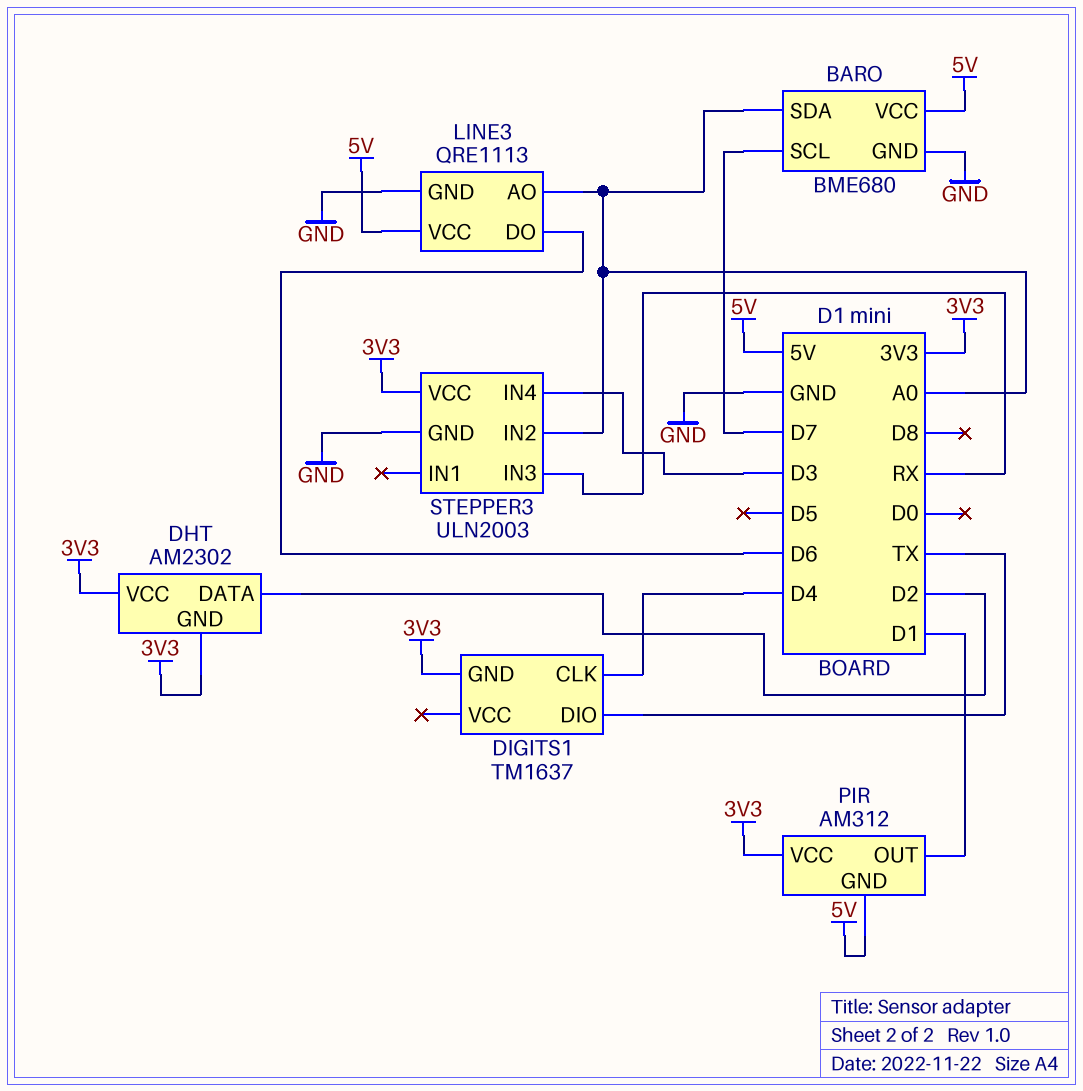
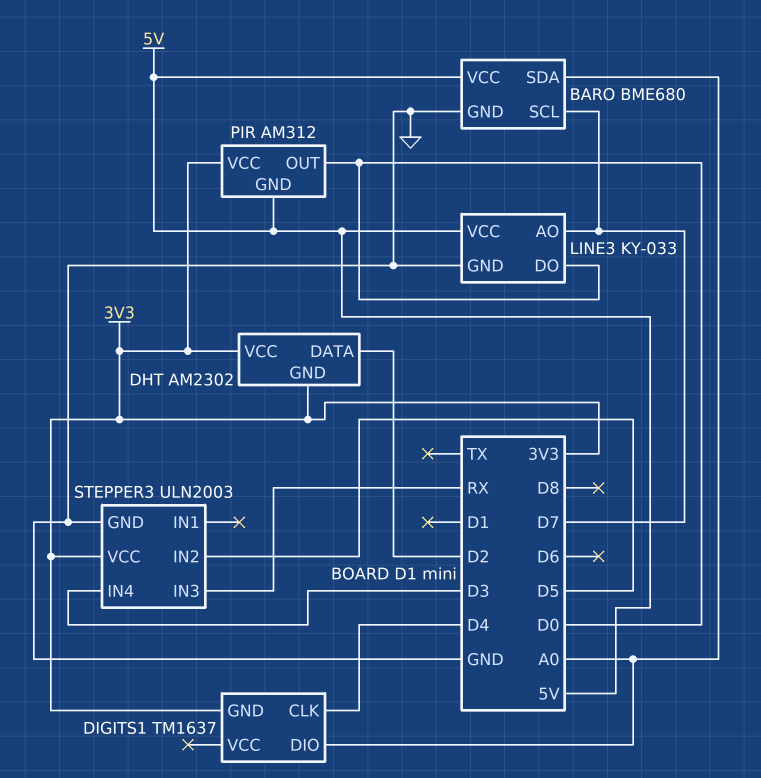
DIGITS1 pin DIO: TX -> A0
LINE3: QRE1113 -> KY-033
LINE3 pin AO: A0 -> D7
LINE3 pin DO: D6 -> D0
PIR pin OUT: D1 -> D0
STEPPER3 pin IN2: A0 -> D5

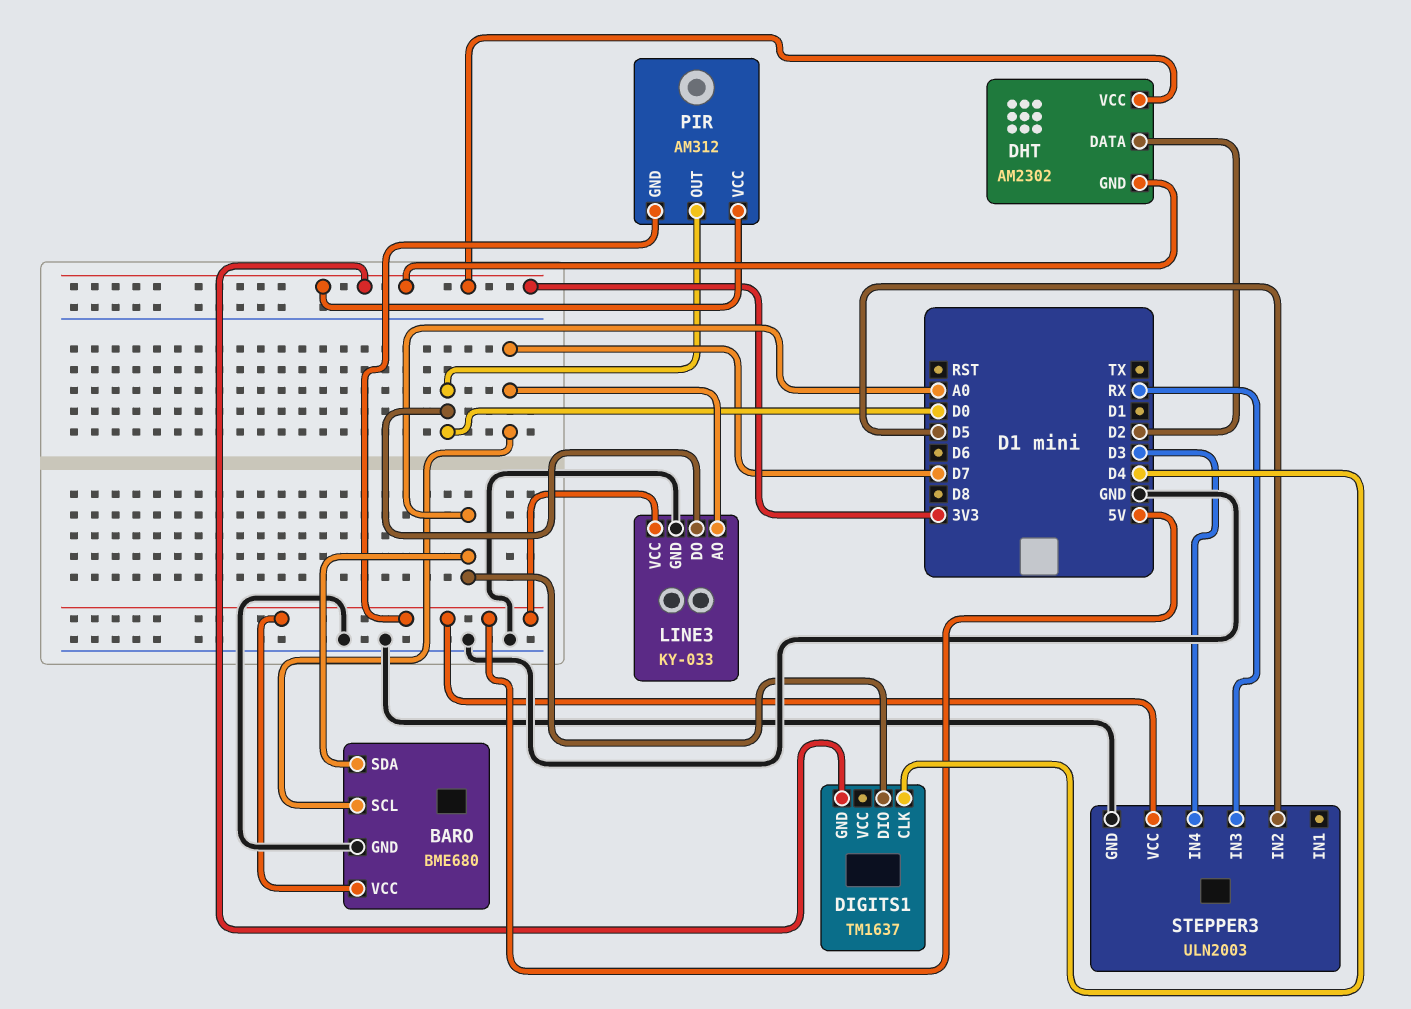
STEPPER3 pin VCC: 3V3 -> 5V

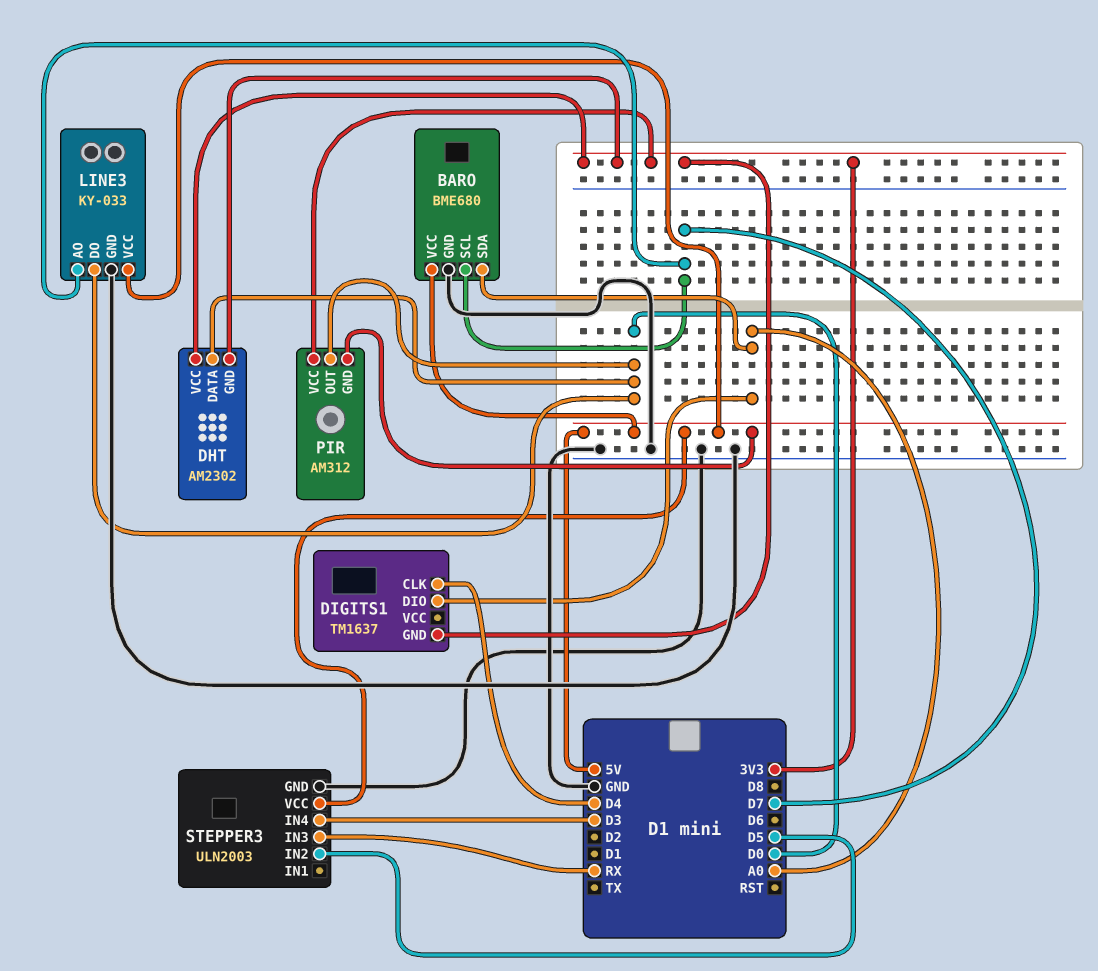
DHT pin DATA: D2 -> D0

